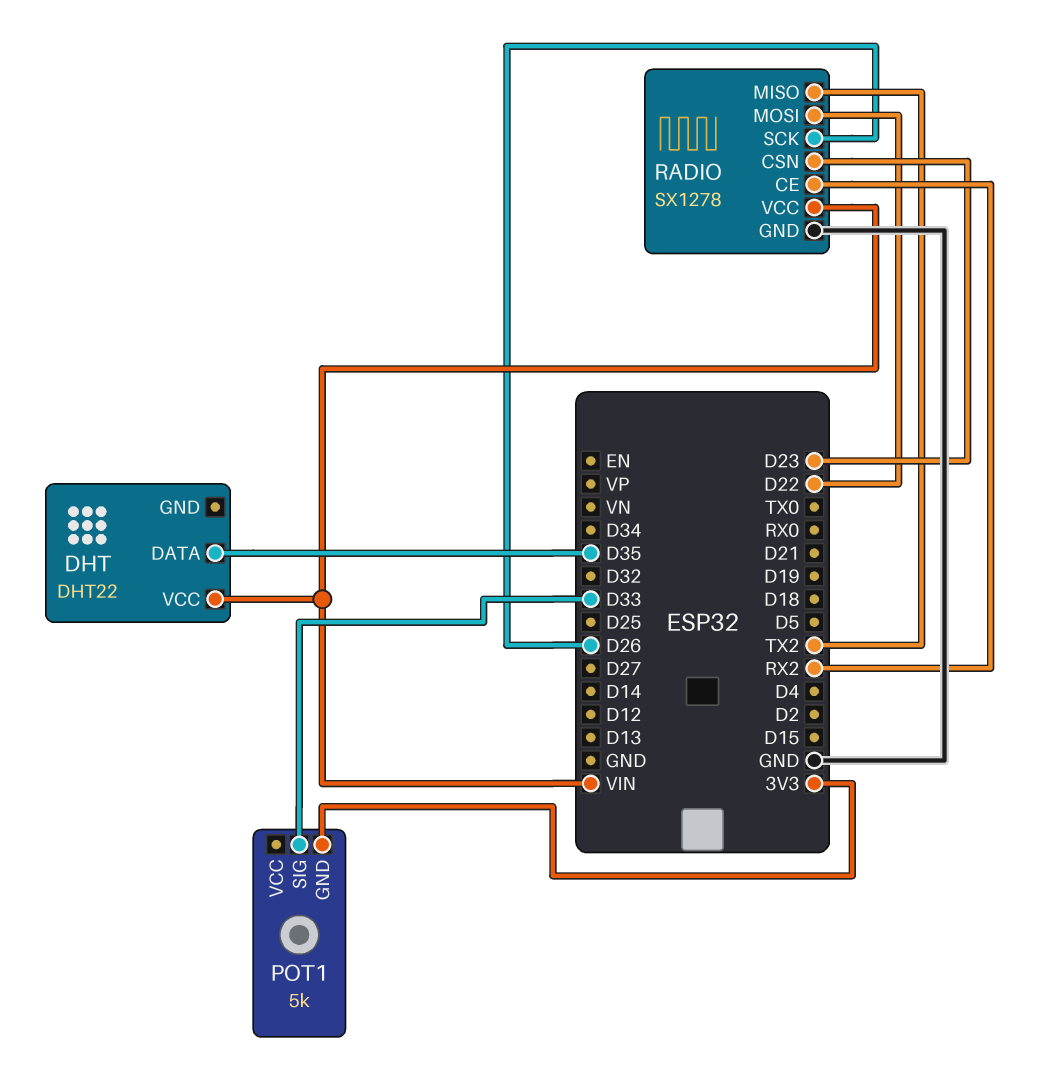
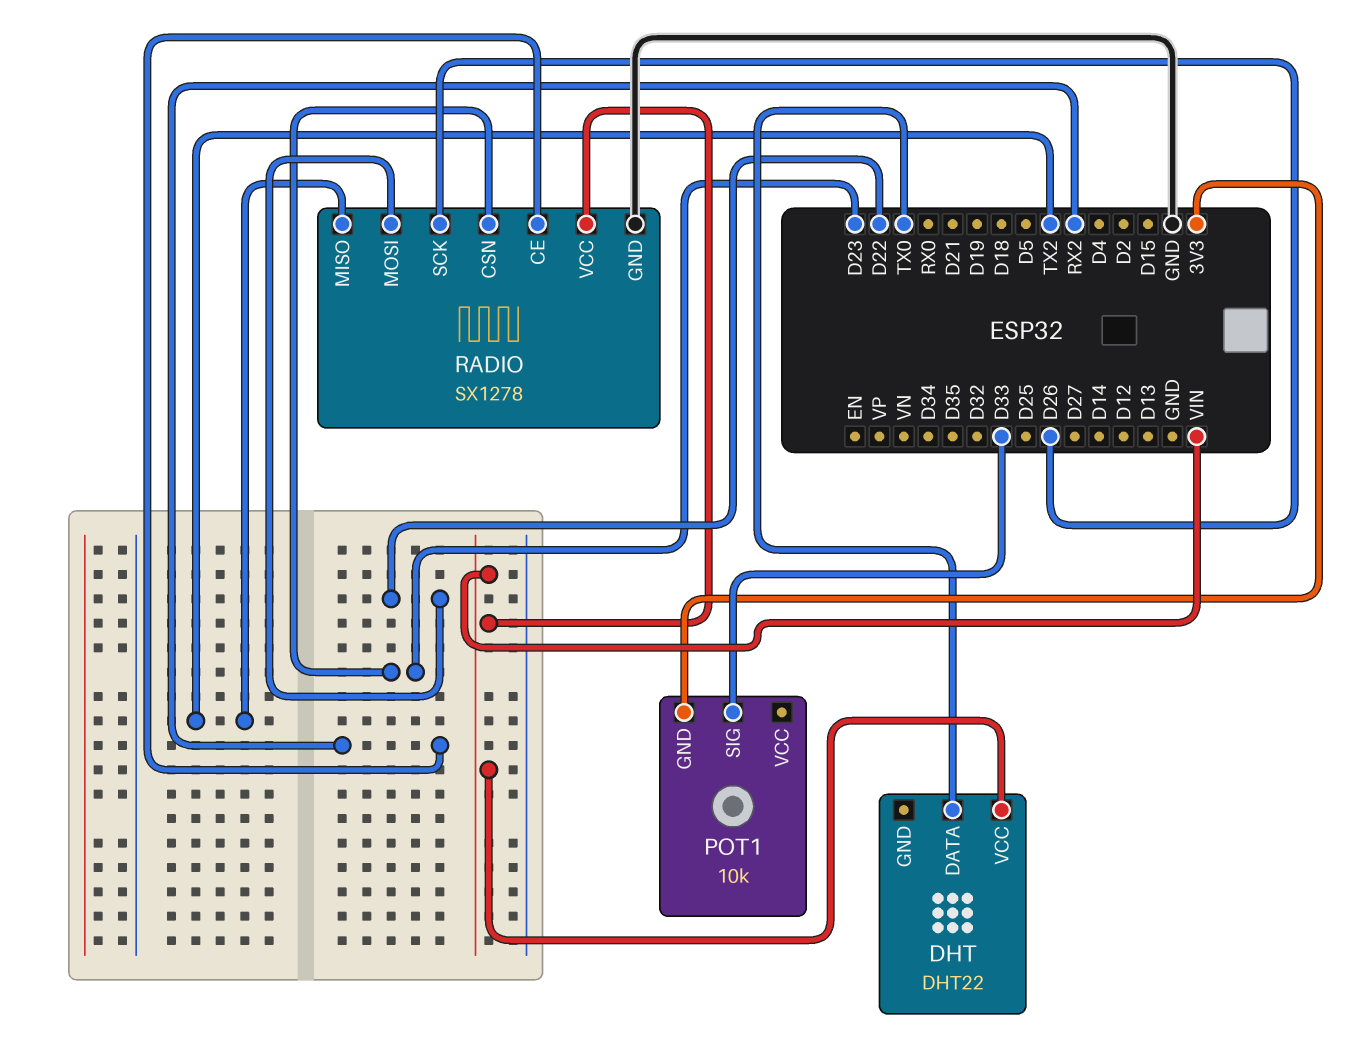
DHT pin DATA: D35 -> TX0
POT1: 5k -> 10k

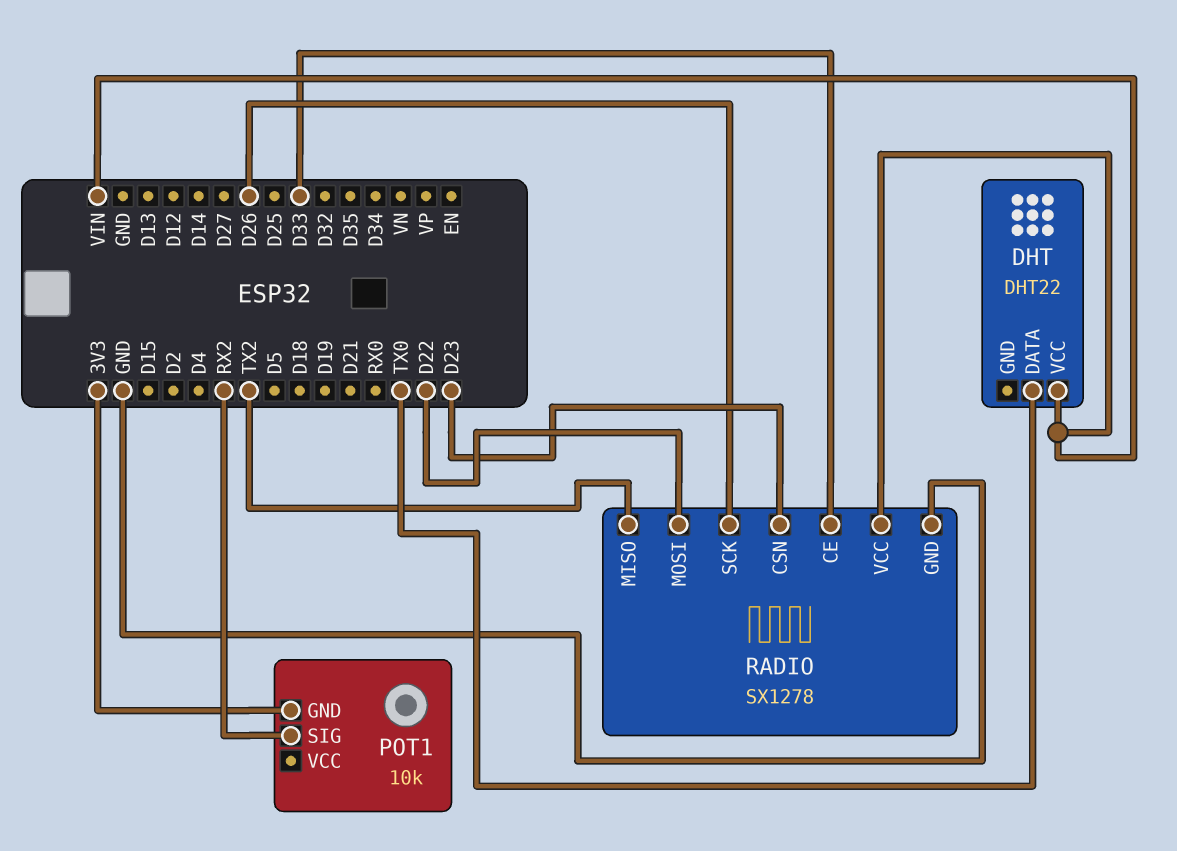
POT1 pin SIG: D33 -> RX2
RADIO pin CE: RX2 -> D33

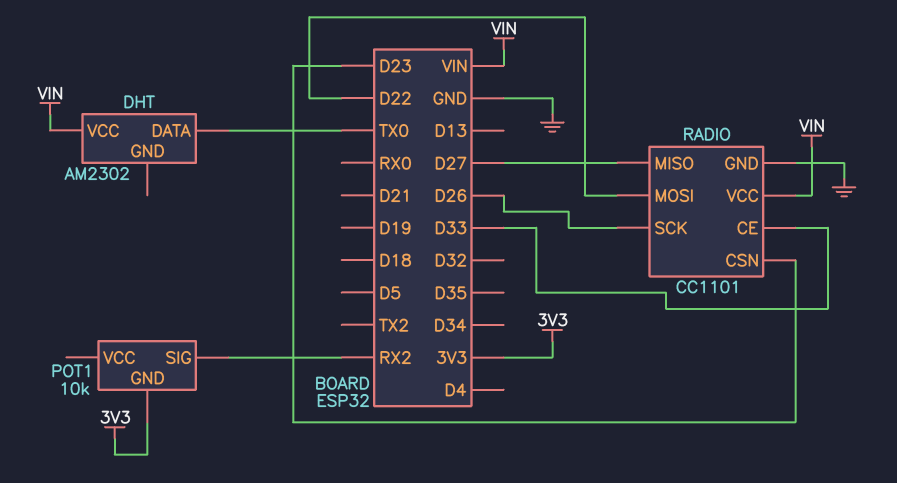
DHT: DHT22 -> AM2302
RADIO: SX1278 -> CC1101
RADIO pin MISO: TX2 -> D27

